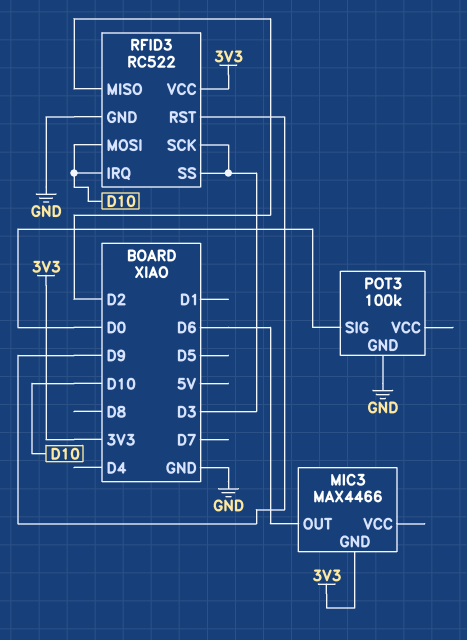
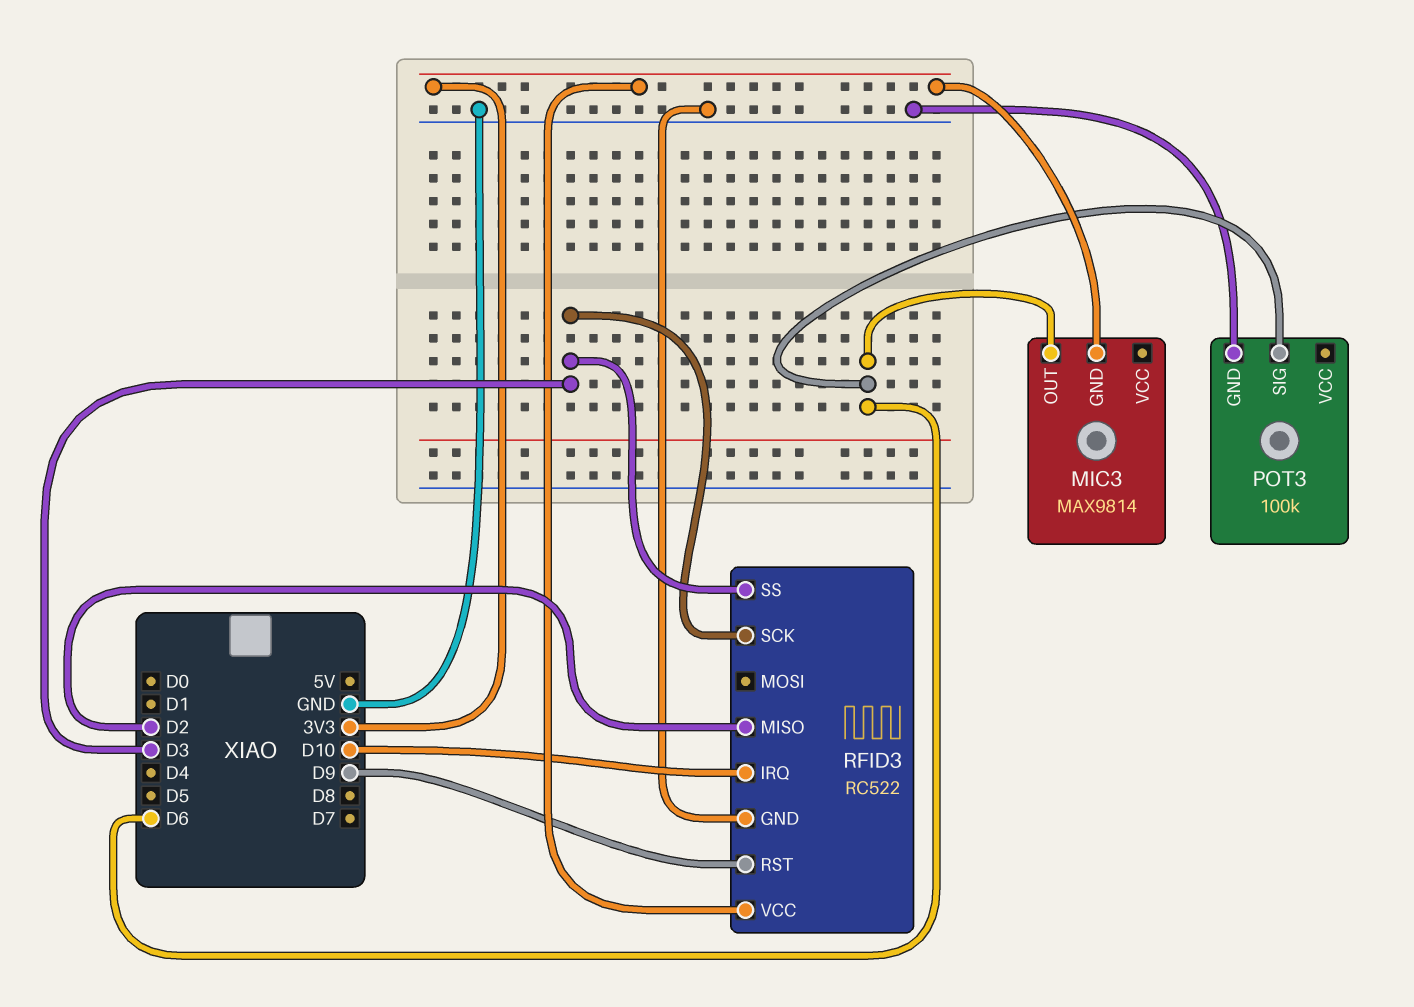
MIC3: MAX4466 -> MAX9814
POT3 pin SIG: D0 -> D6
RFID3 pin MOSI: D10 -> none

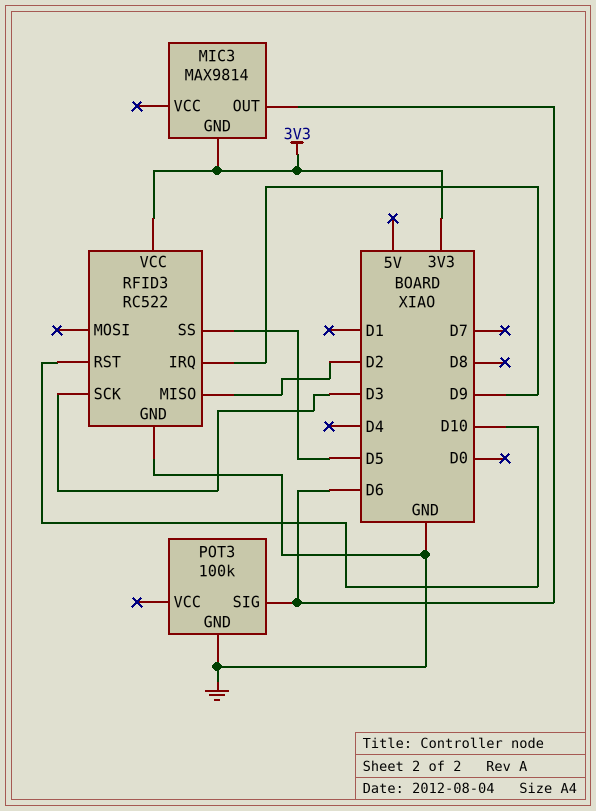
RFID3 pin IRQ: D10 -> D9
RFID3 pin RST: D9 -> D10
RFID3 pin SS: D3 -> D5

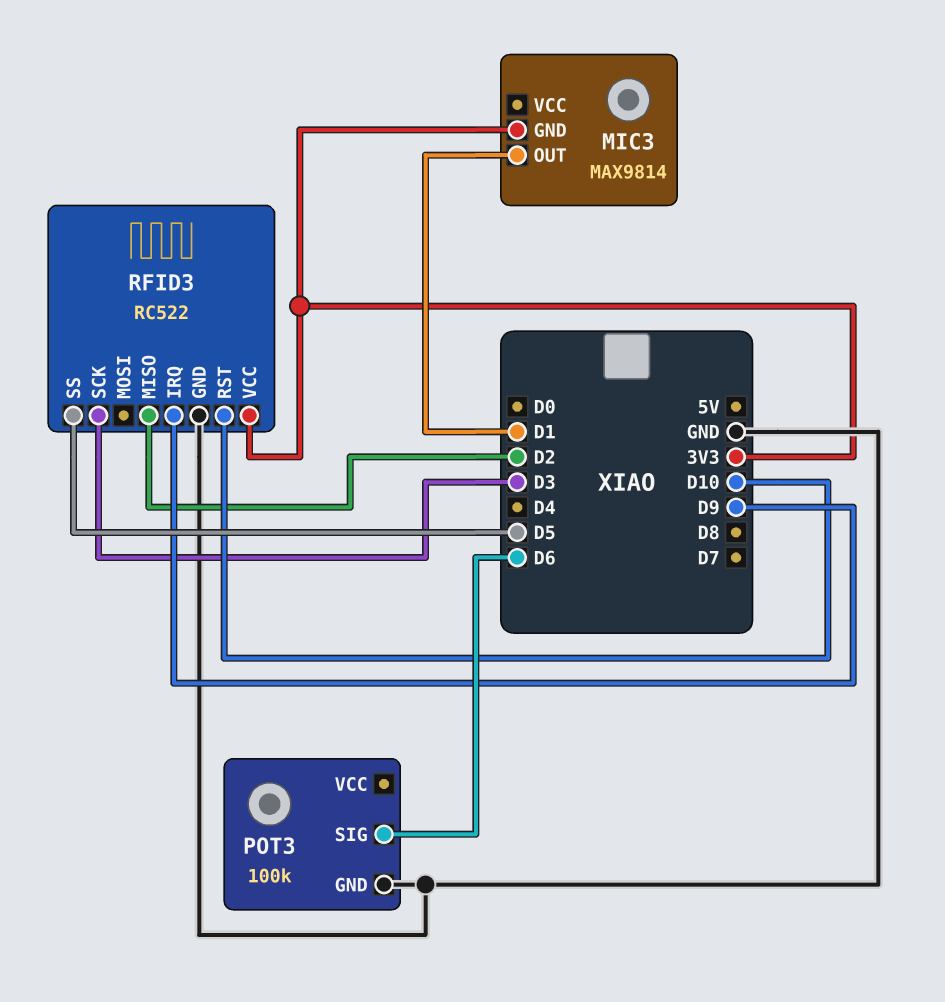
MIC3 pin OUT: D6 -> D1

